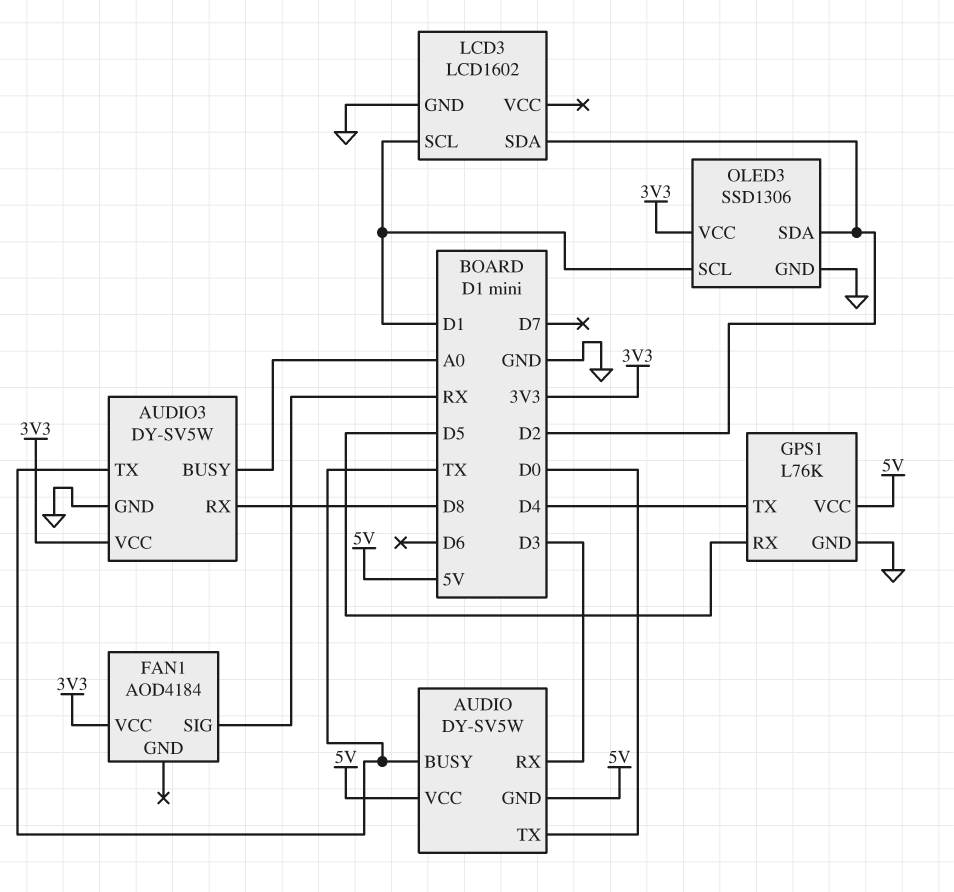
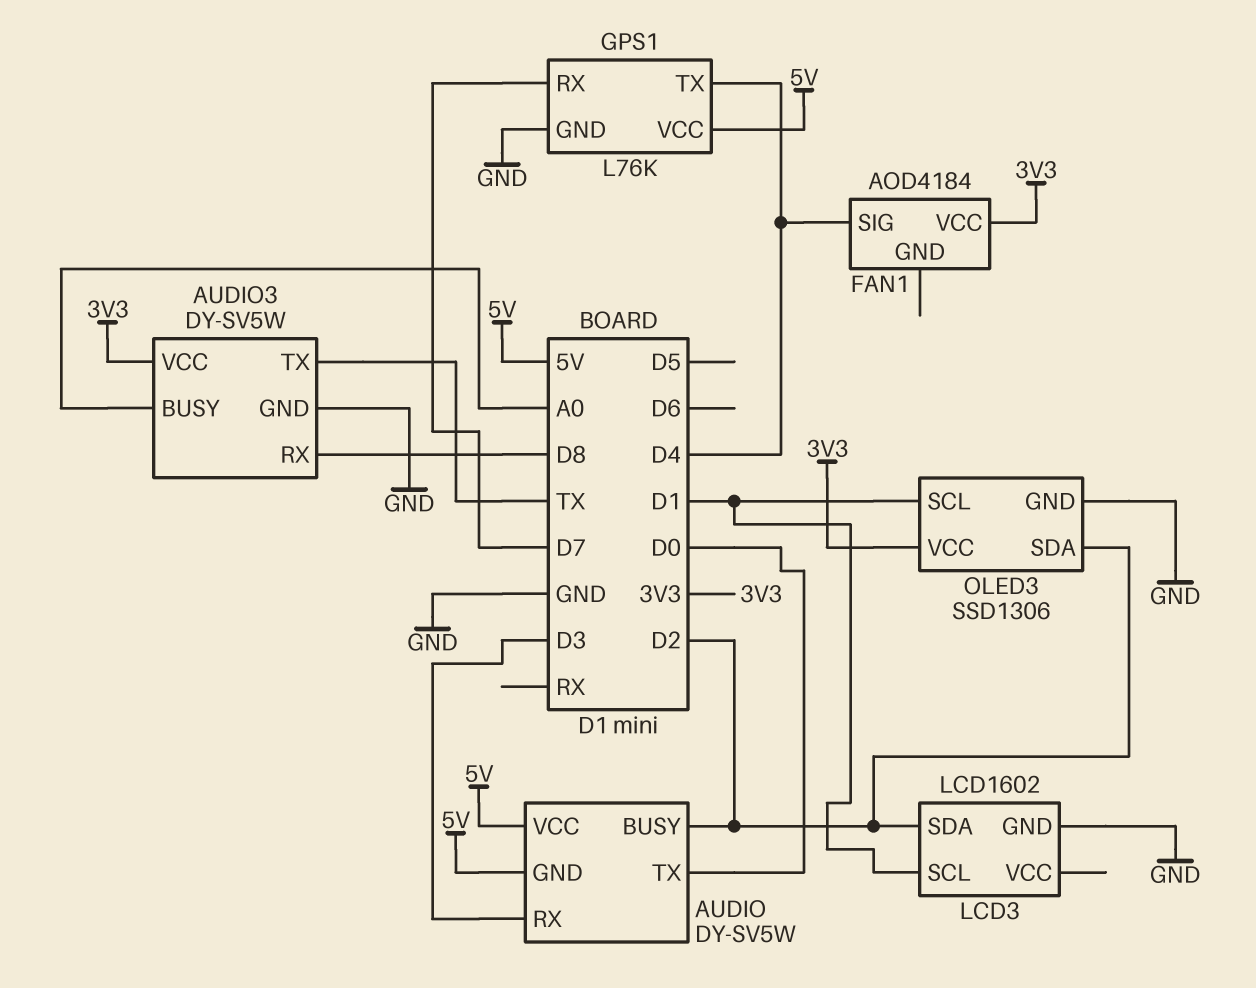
AUDIO pin BUSY: TX -> D2
FAN1 pin SIG: RX -> D4
GPS1 pin RX: D5 -> D7

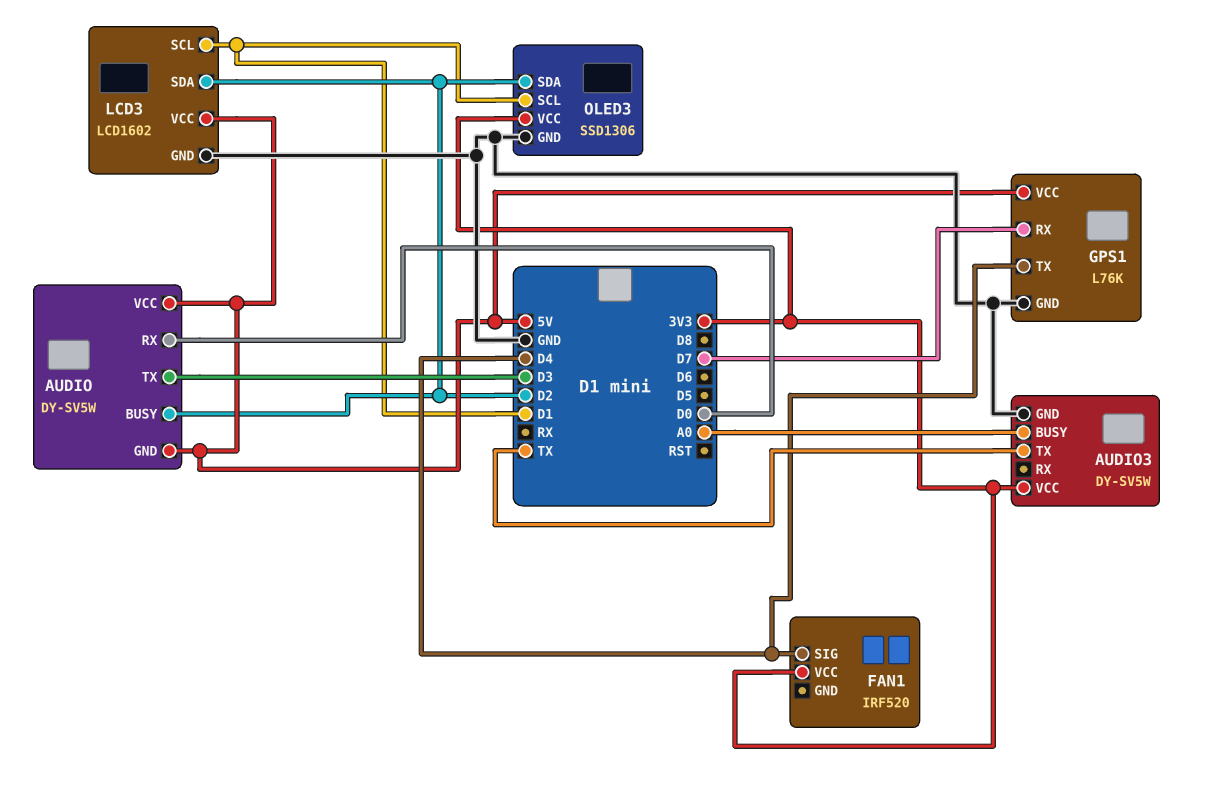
AUDIO pin RX: D3 -> D0
AUDIO pin TX: D0 -> D3
AUDIO3 pin RX: D8 -> none
FAN1: AOD4184 -> IRF520
LCD3 pin VCC: none -> 5V

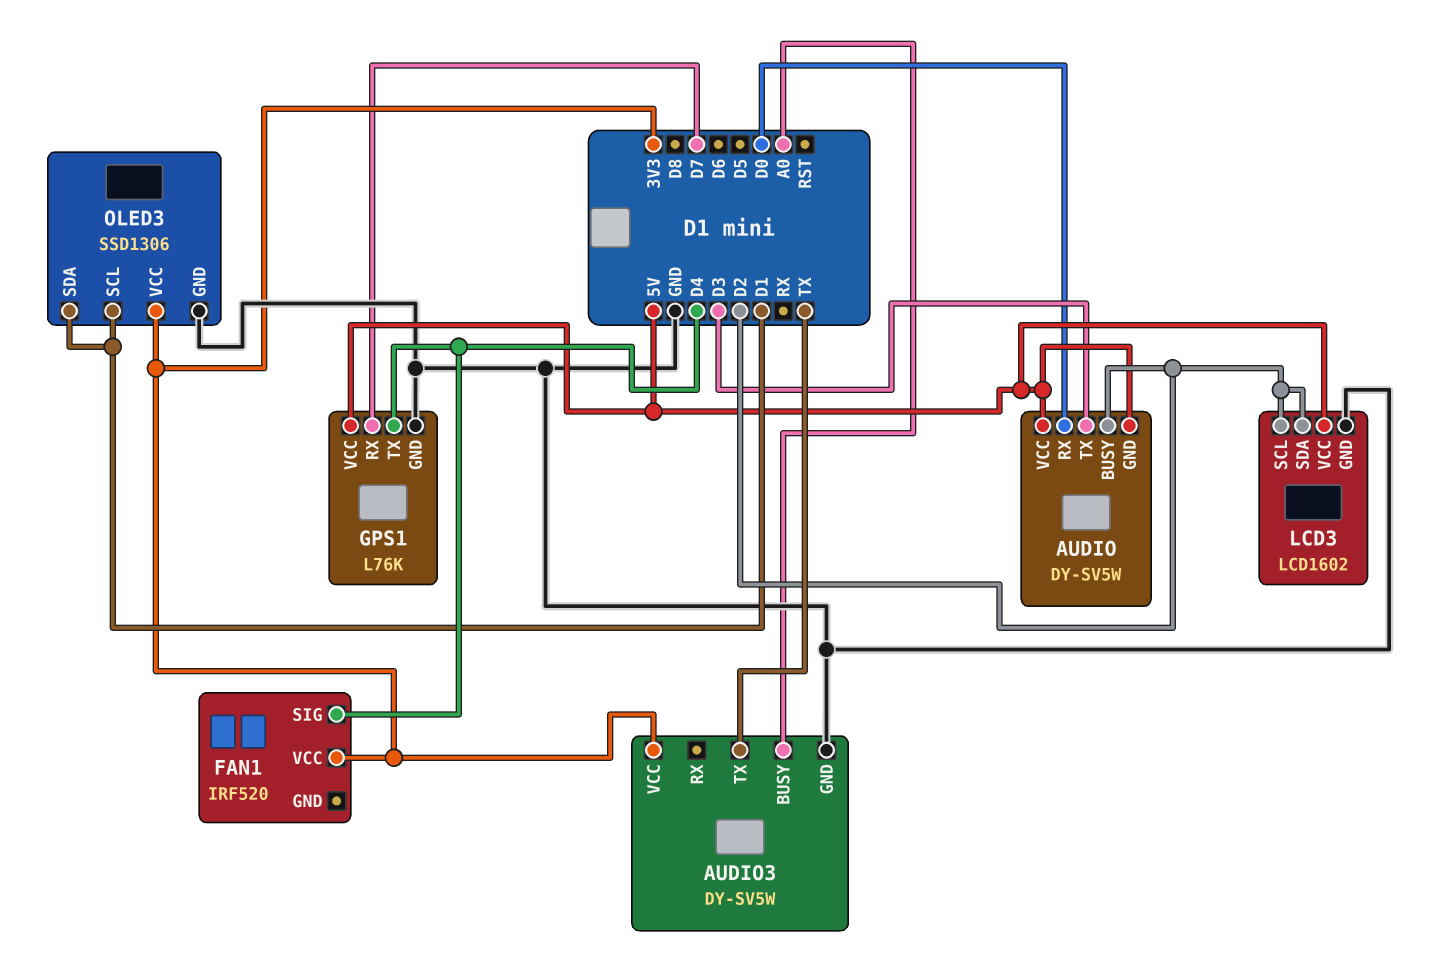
LCD3 pin SCL: D1 -> D2
OLED3 pin SDA: D2 -> D1

